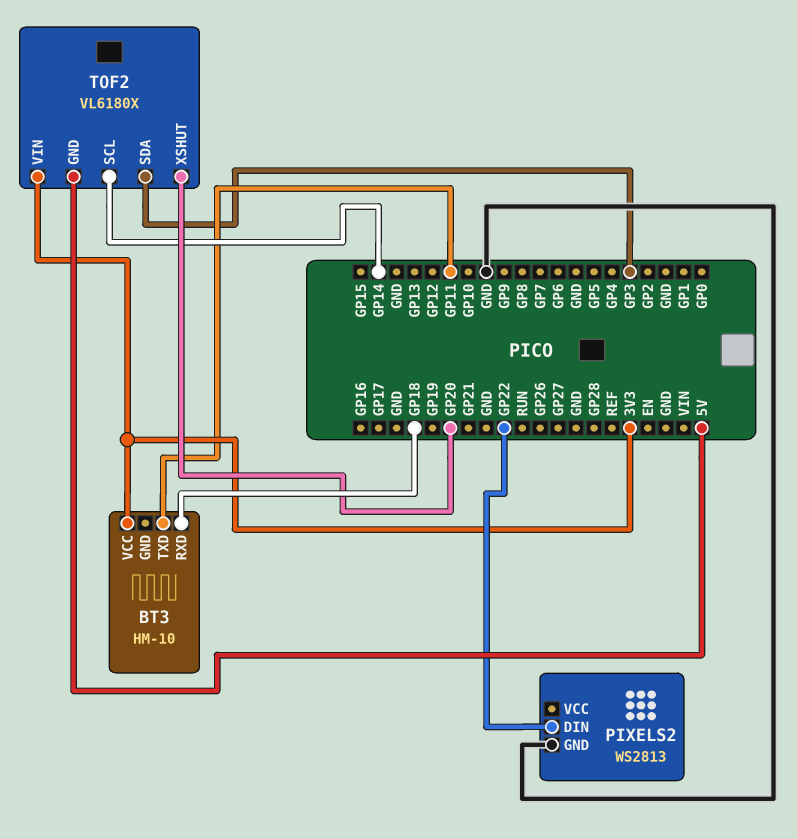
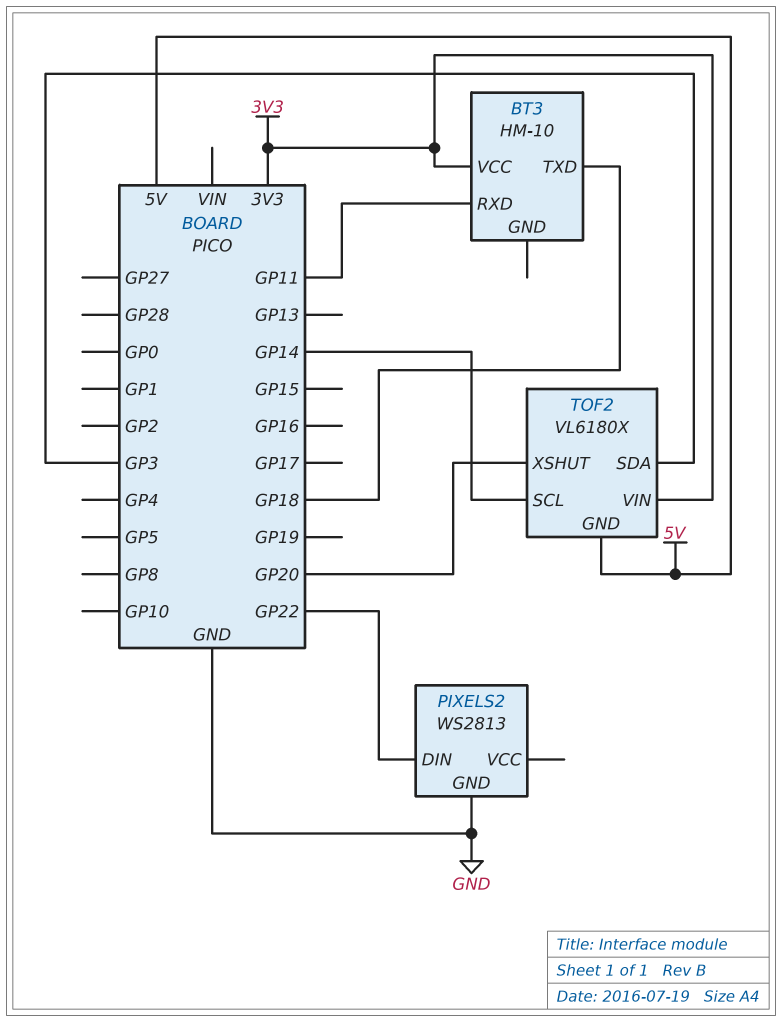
BT3 pin RXD: GP18 -> GP11
BT3 pin TXD: GP11 -> GP18

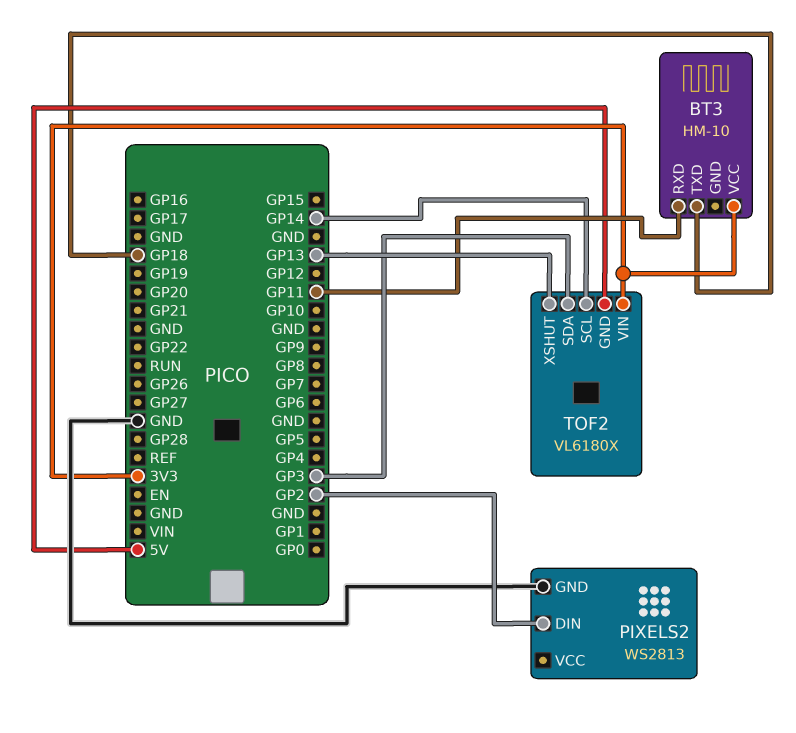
PIXELS2 pin DIN: GP22 -> GP2
TOF2 pin XSHUT: GP20 -> GP13

